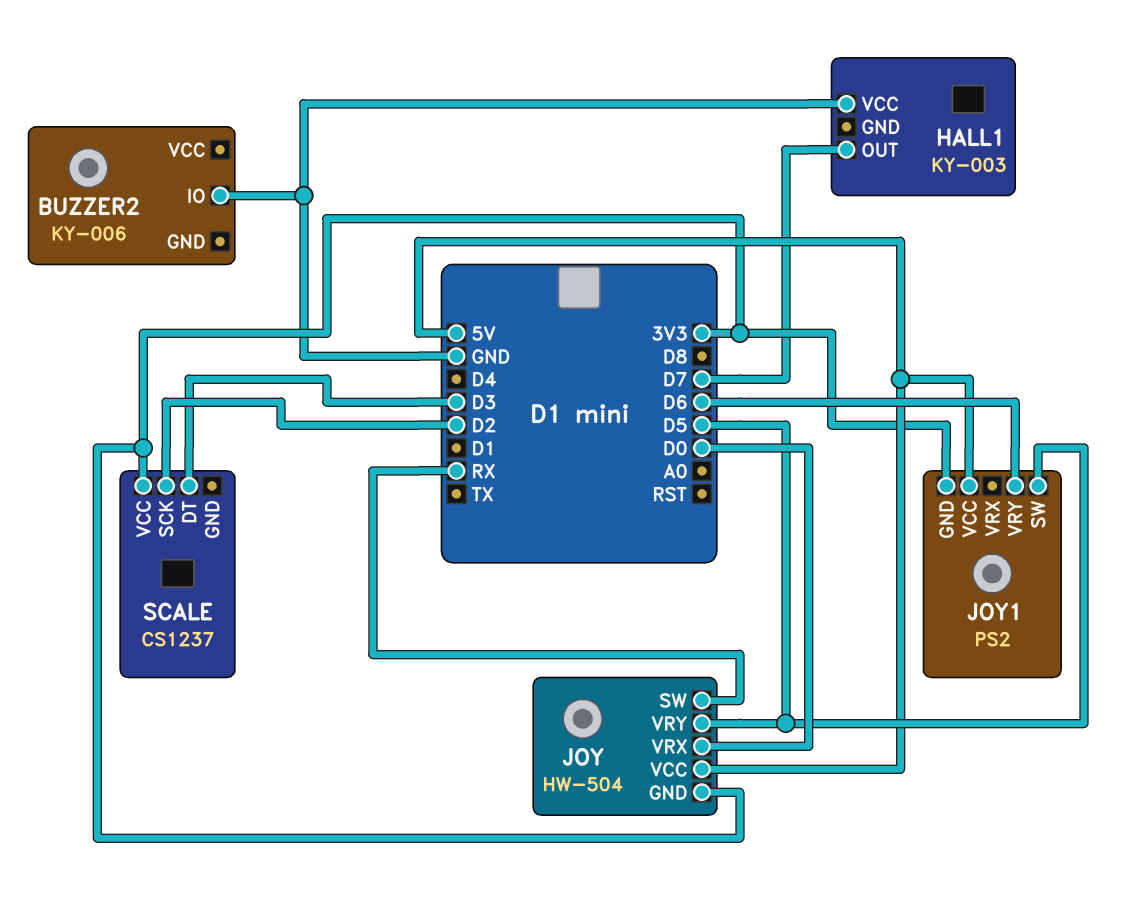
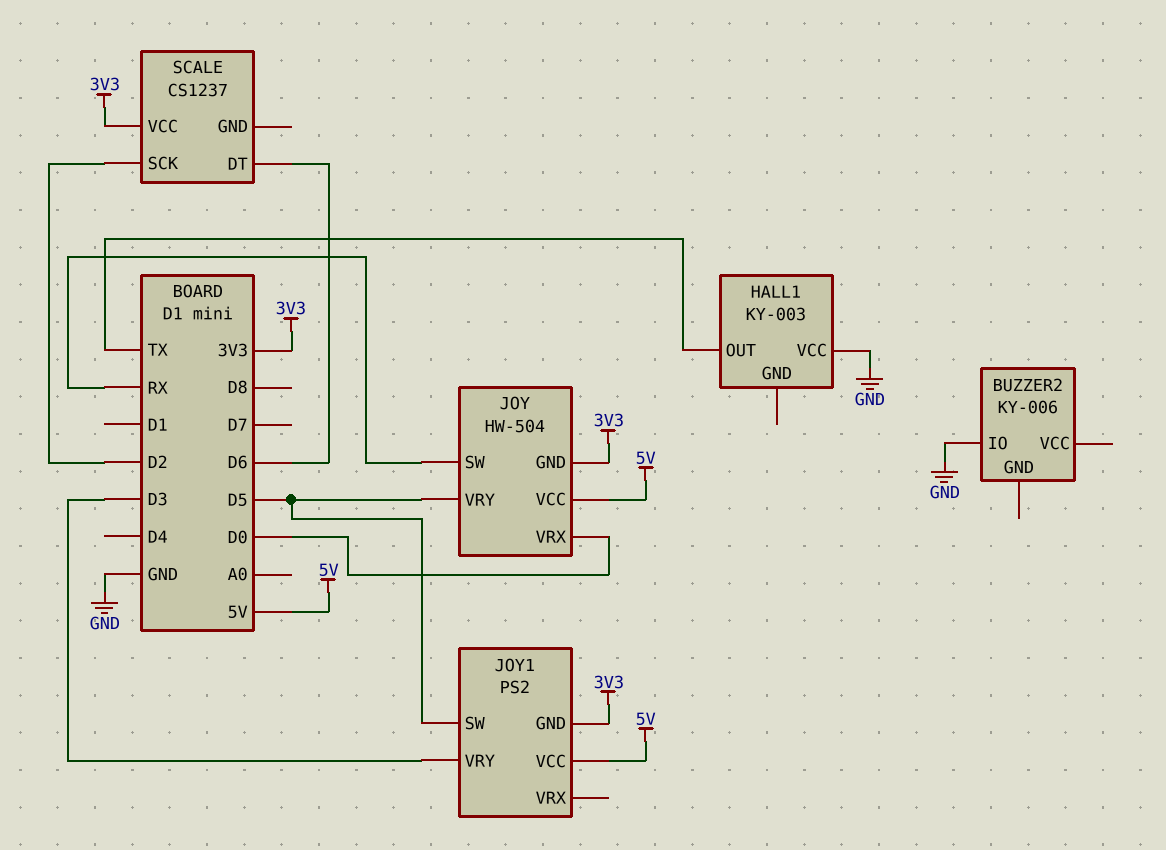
HALL1 pin OUT: D7 -> TX
JOY1 pin VRY: D6 -> D3
SCALE pin DT: D3 -> D6

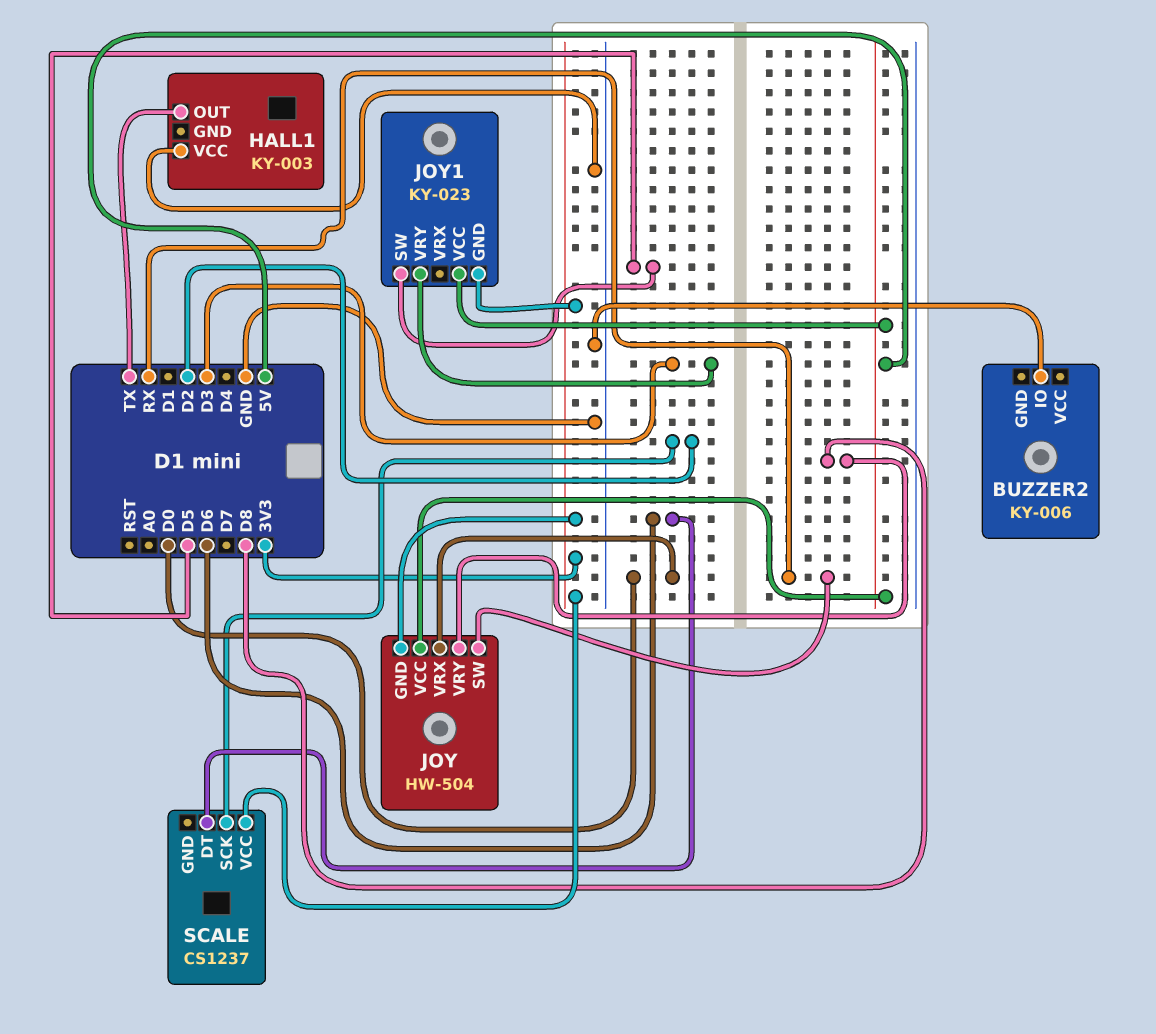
JOY pin VRY: D5 -> D8
JOY1: PS2 -> KY-023

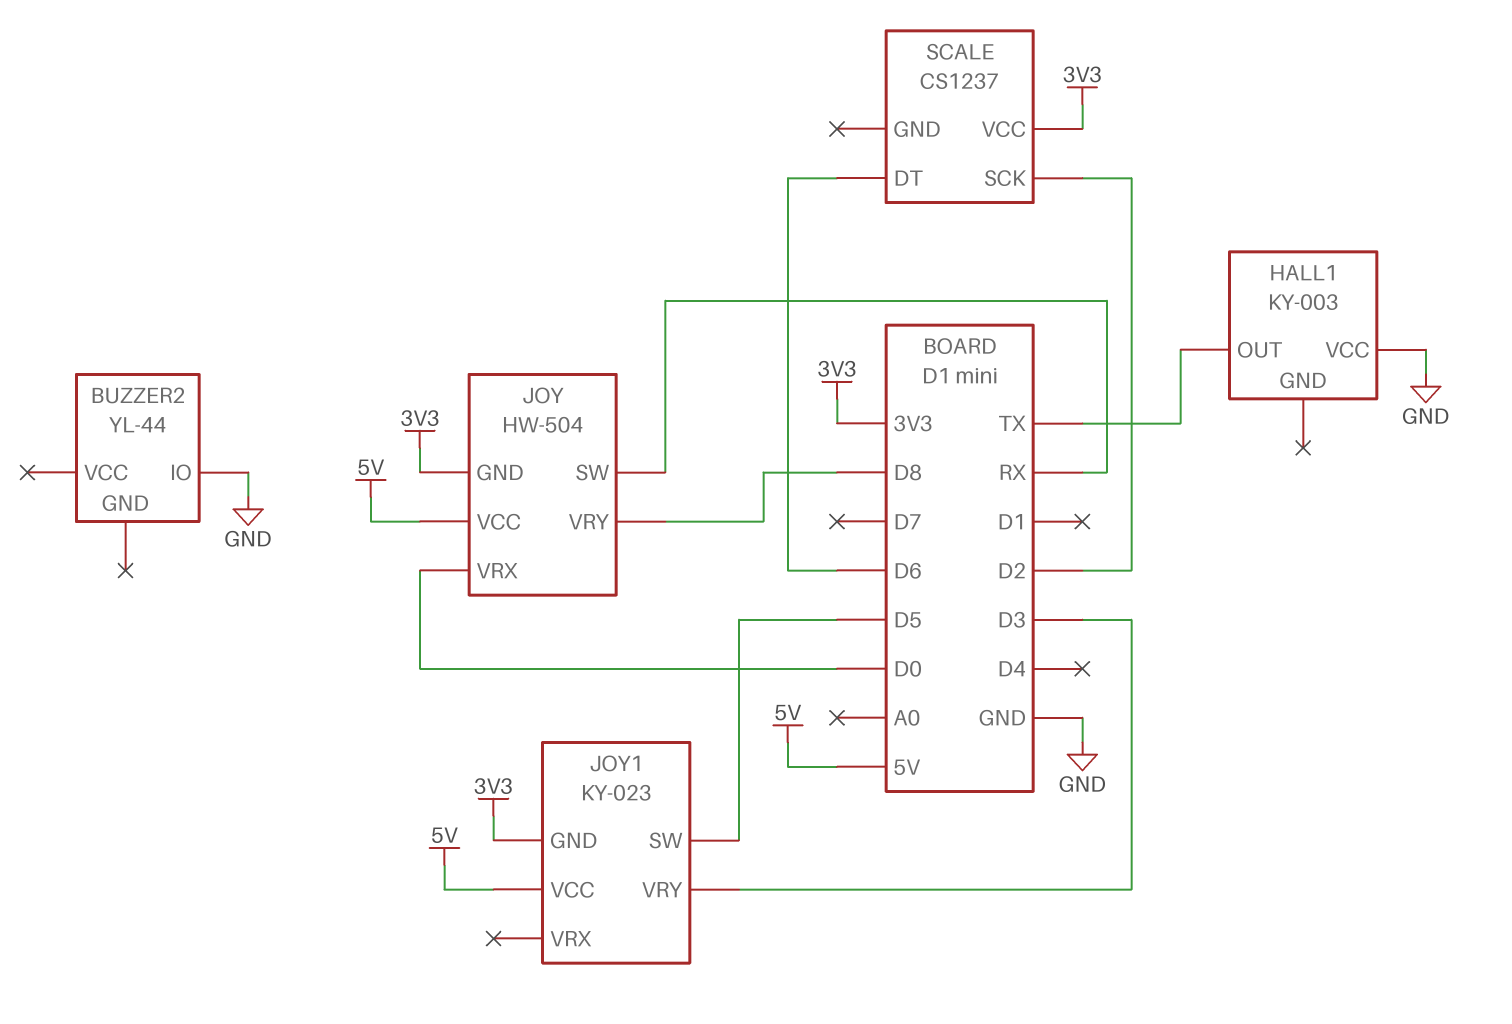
BUZZER2: KY-006 -> YL-44

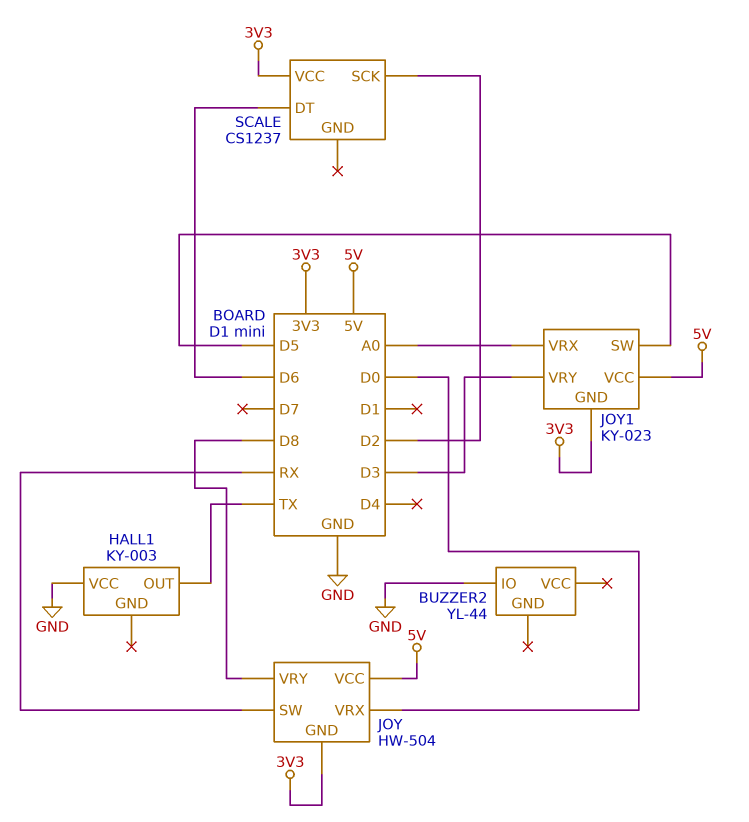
JOY1 pin VRX: none -> A0

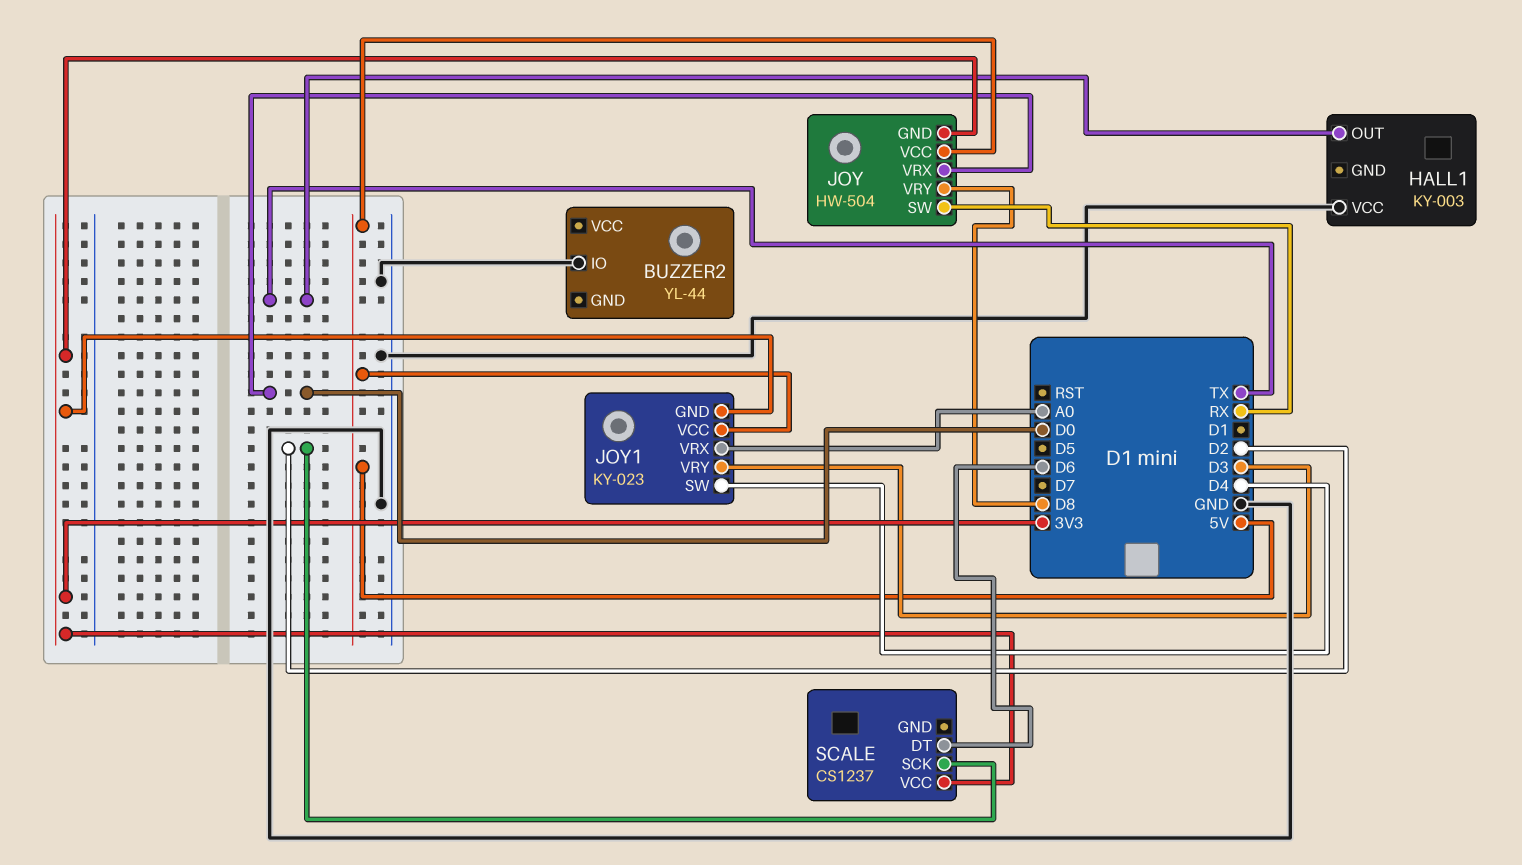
JOY1 pin SW: D5 -> D4

